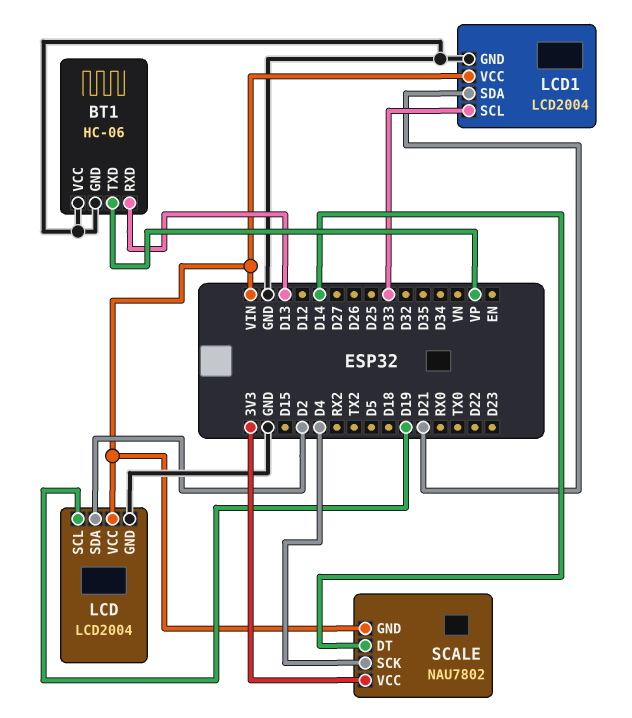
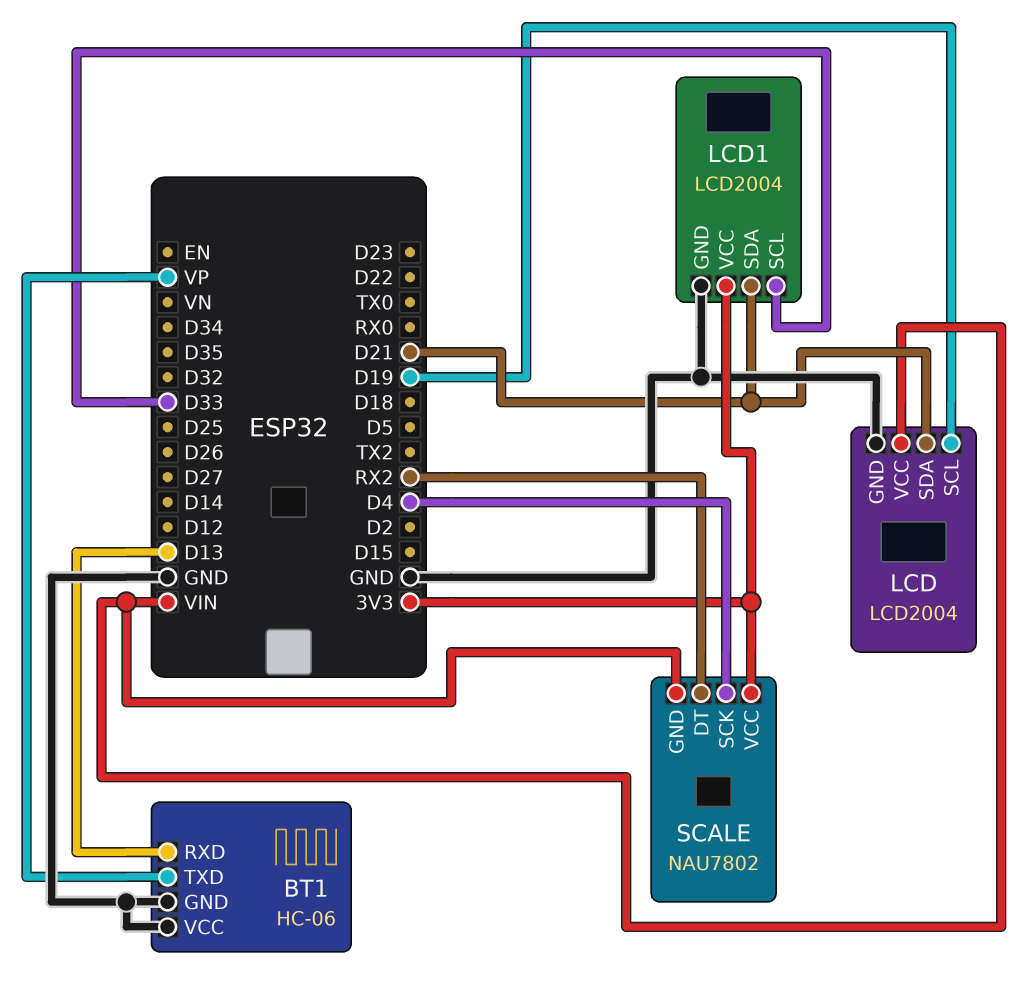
LCD pin SDA: D2 -> D21
LCD1 pin VCC: VIN -> 3V3
SCALE pin DT: D14 -> RX2

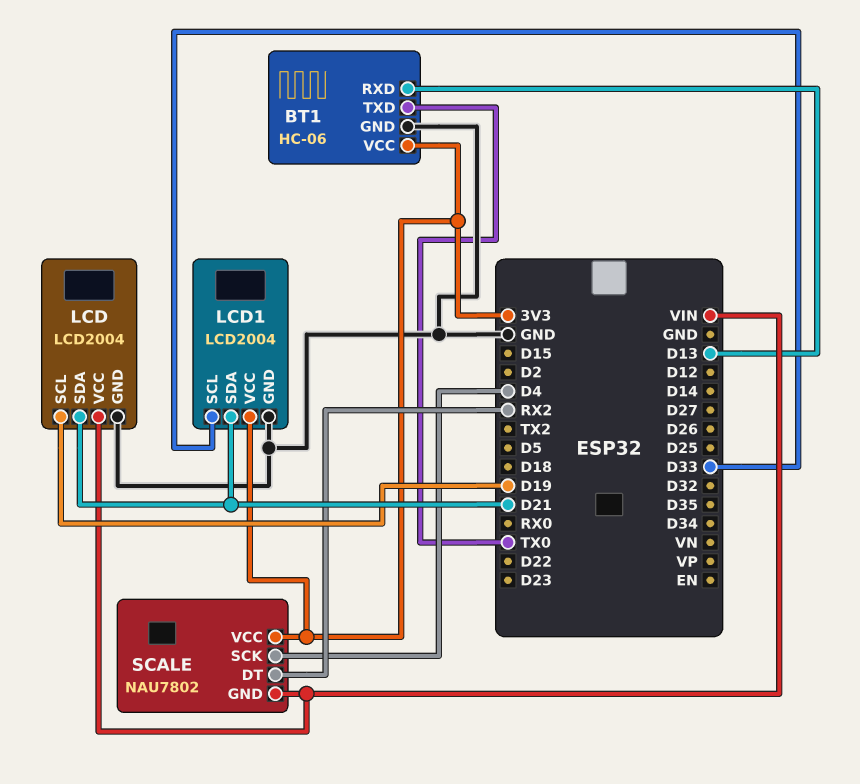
BT1 pin TXD: VP -> TX0
BT1 pin VCC: GND -> 3V3

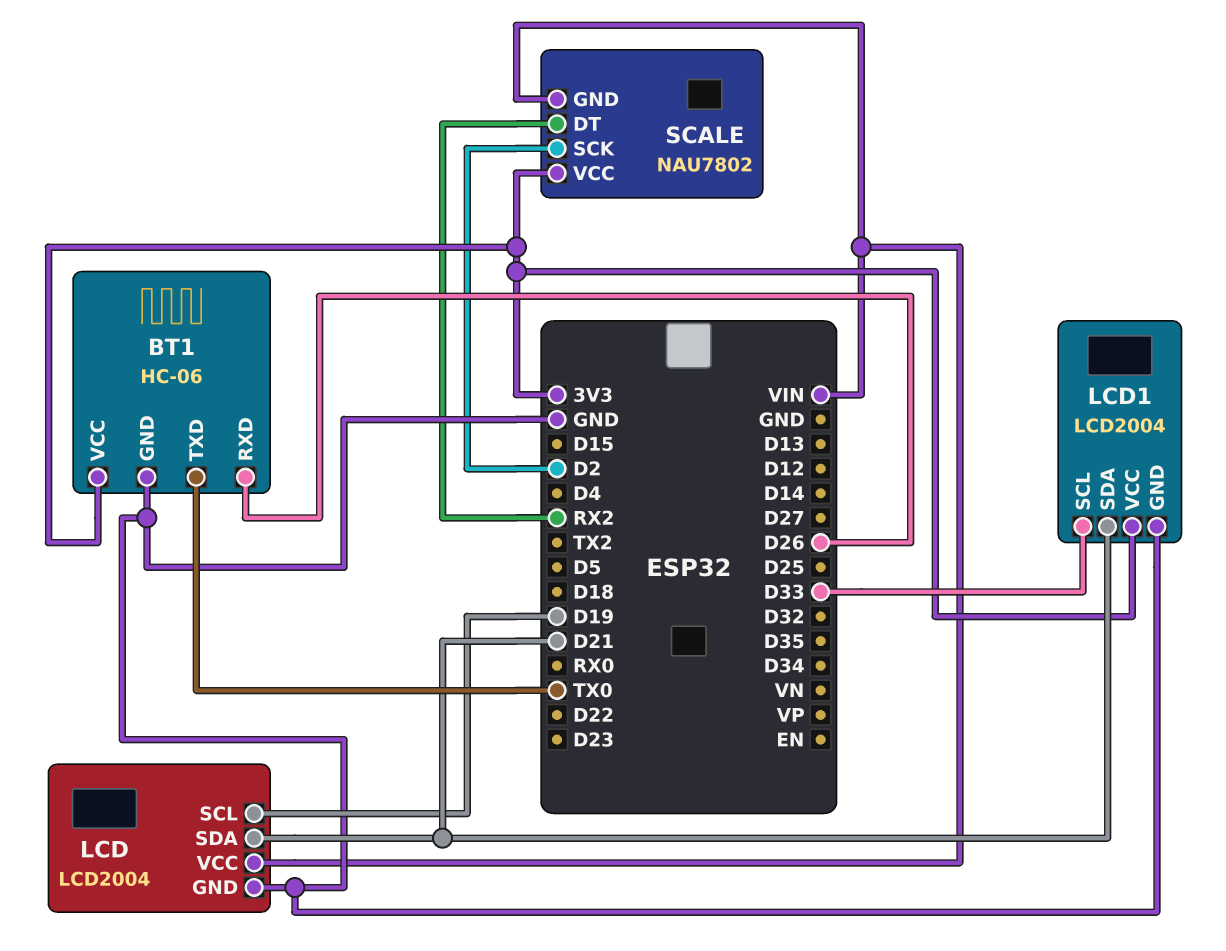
BT1 pin RXD: D13 -> D26
SCALE pin SCK: D4 -> D2

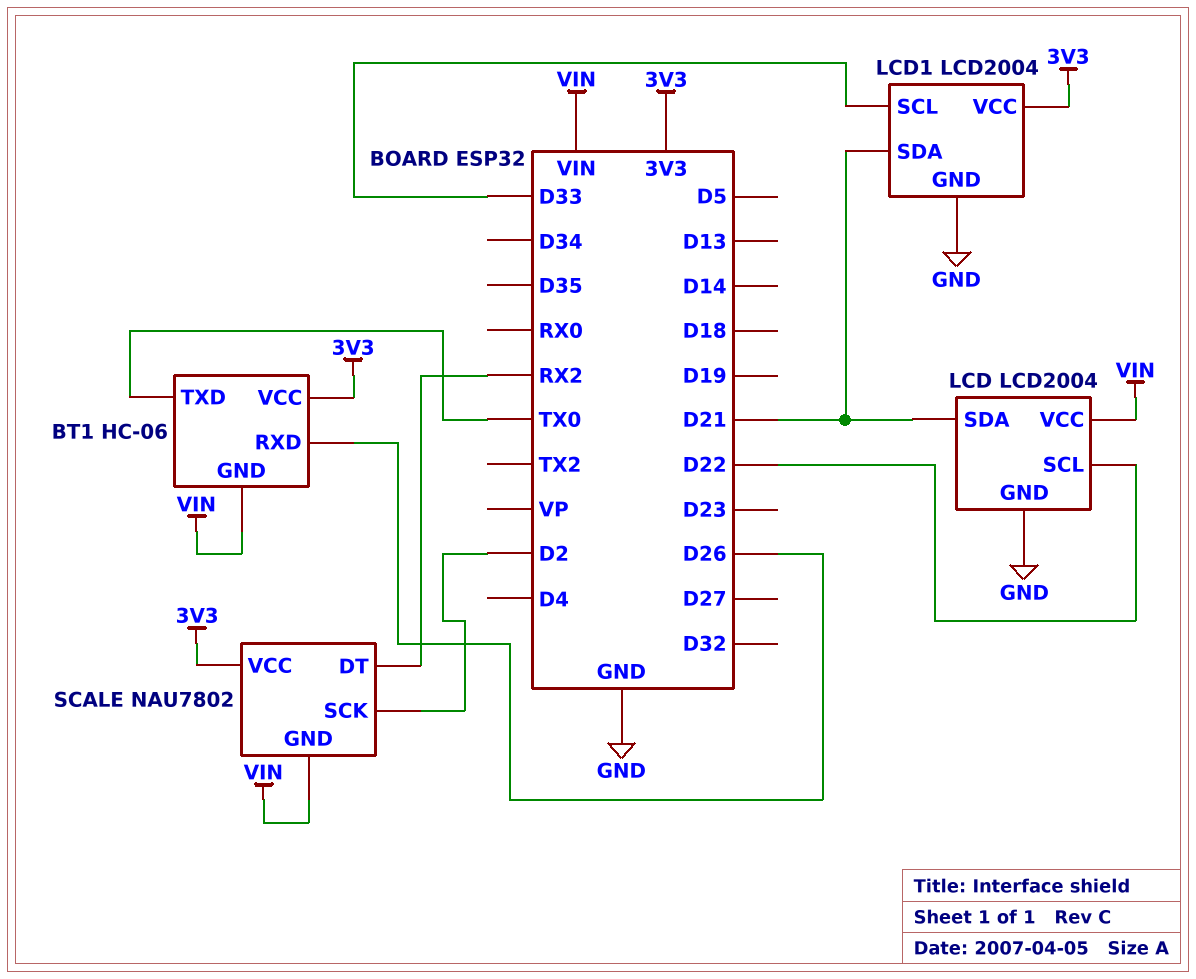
BT1 pin GND: GND -> VIN
LCD pin SCL: D19 -> D22

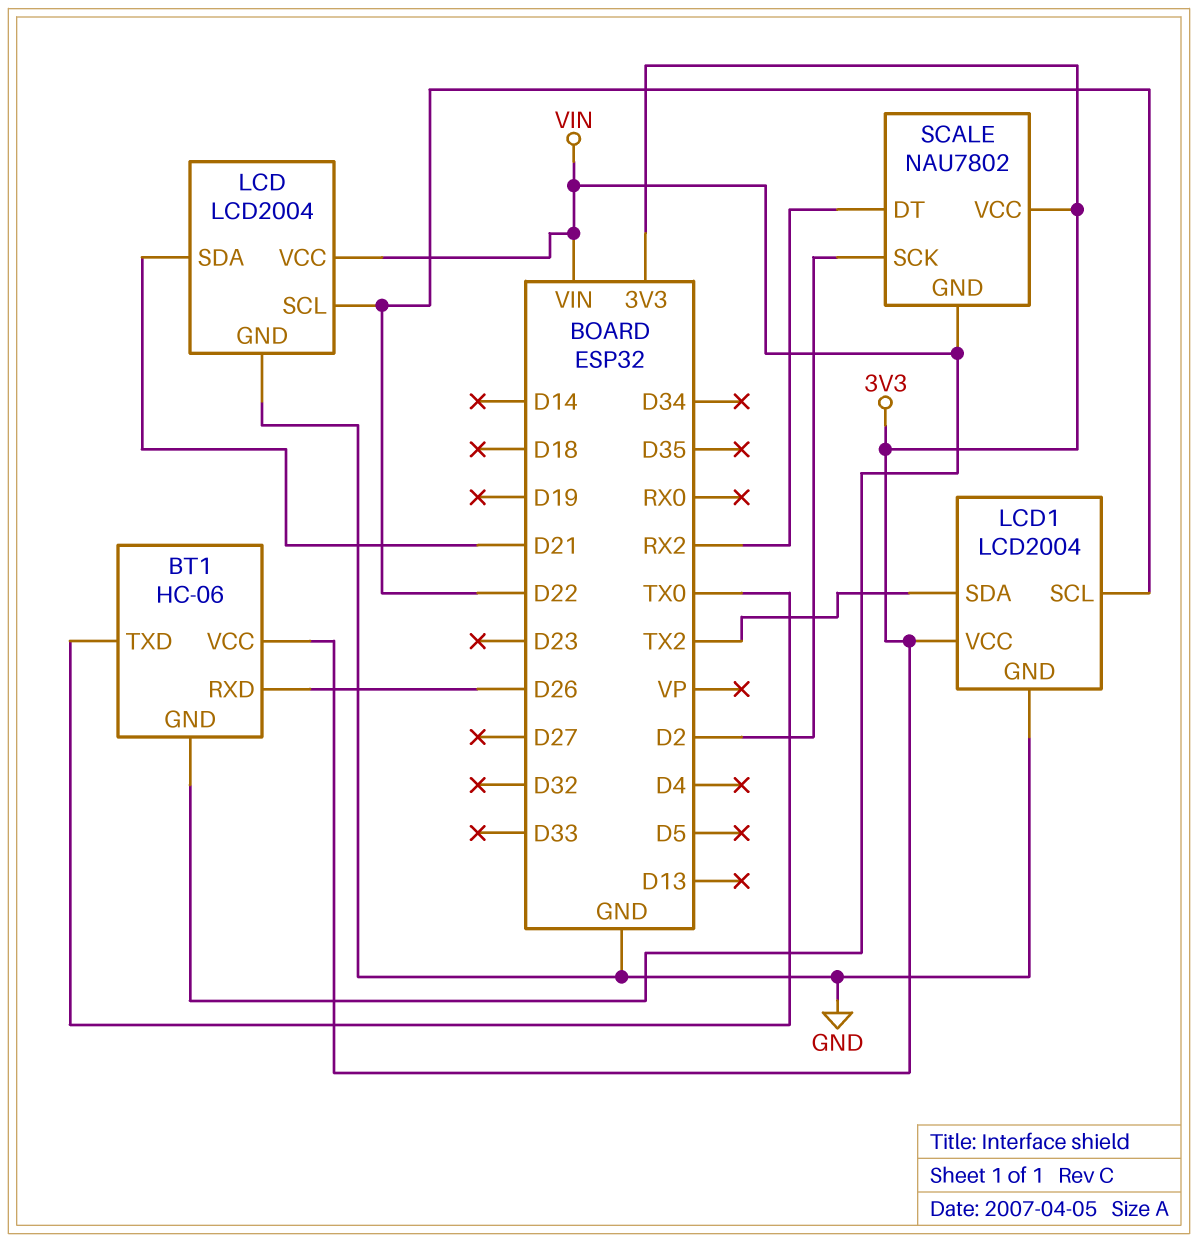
LCD1 pin SCL: D33 -> D22
LCD1 pin SDA: D21 -> TX2

